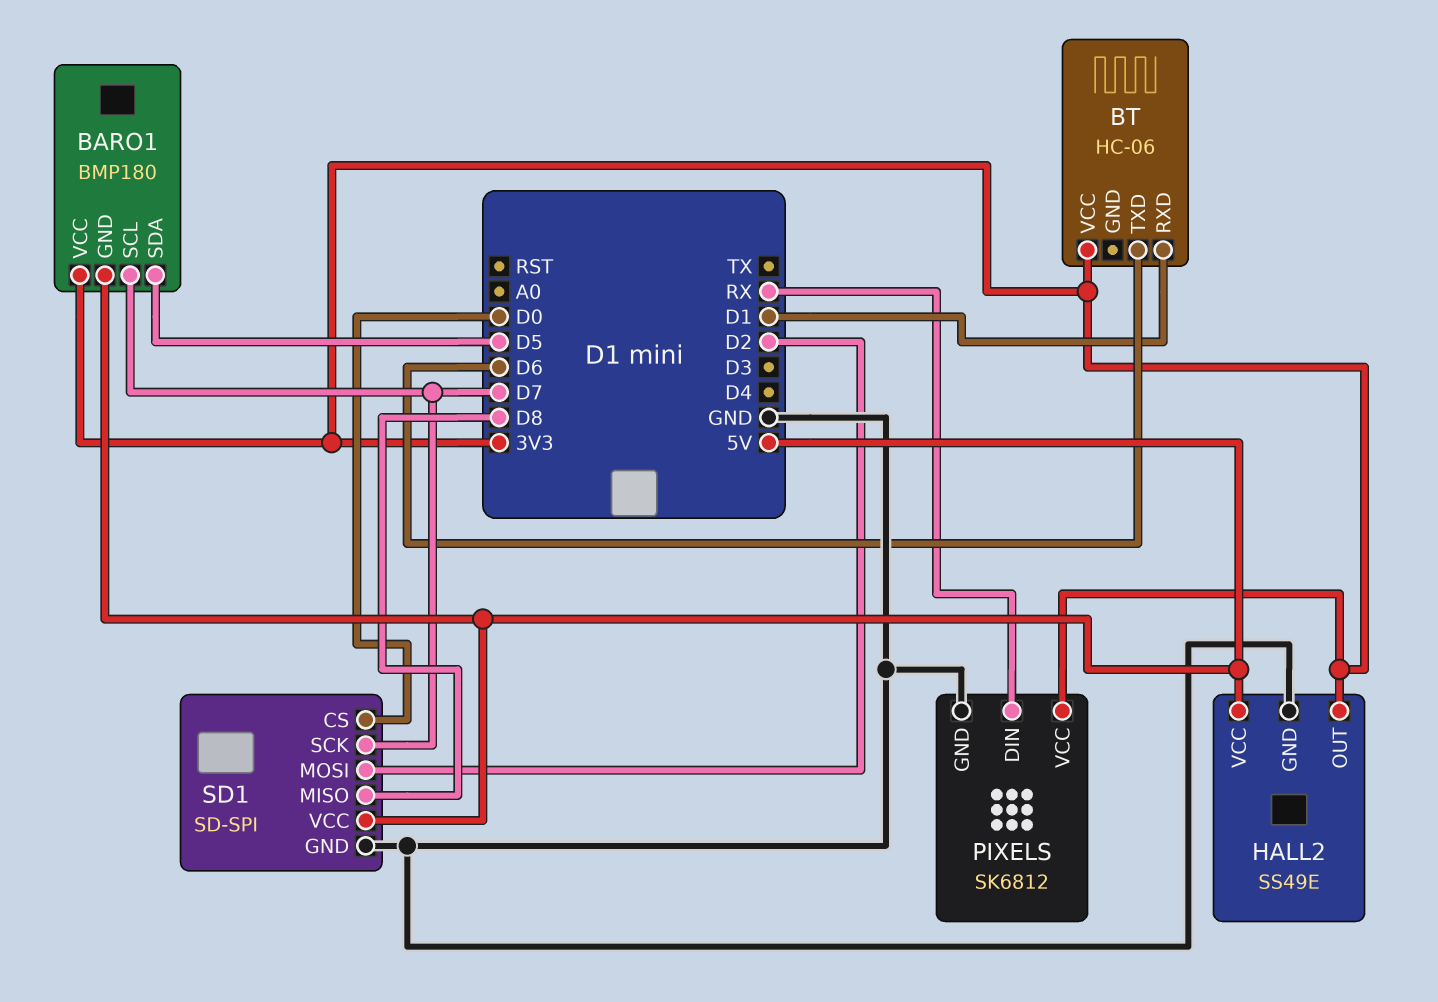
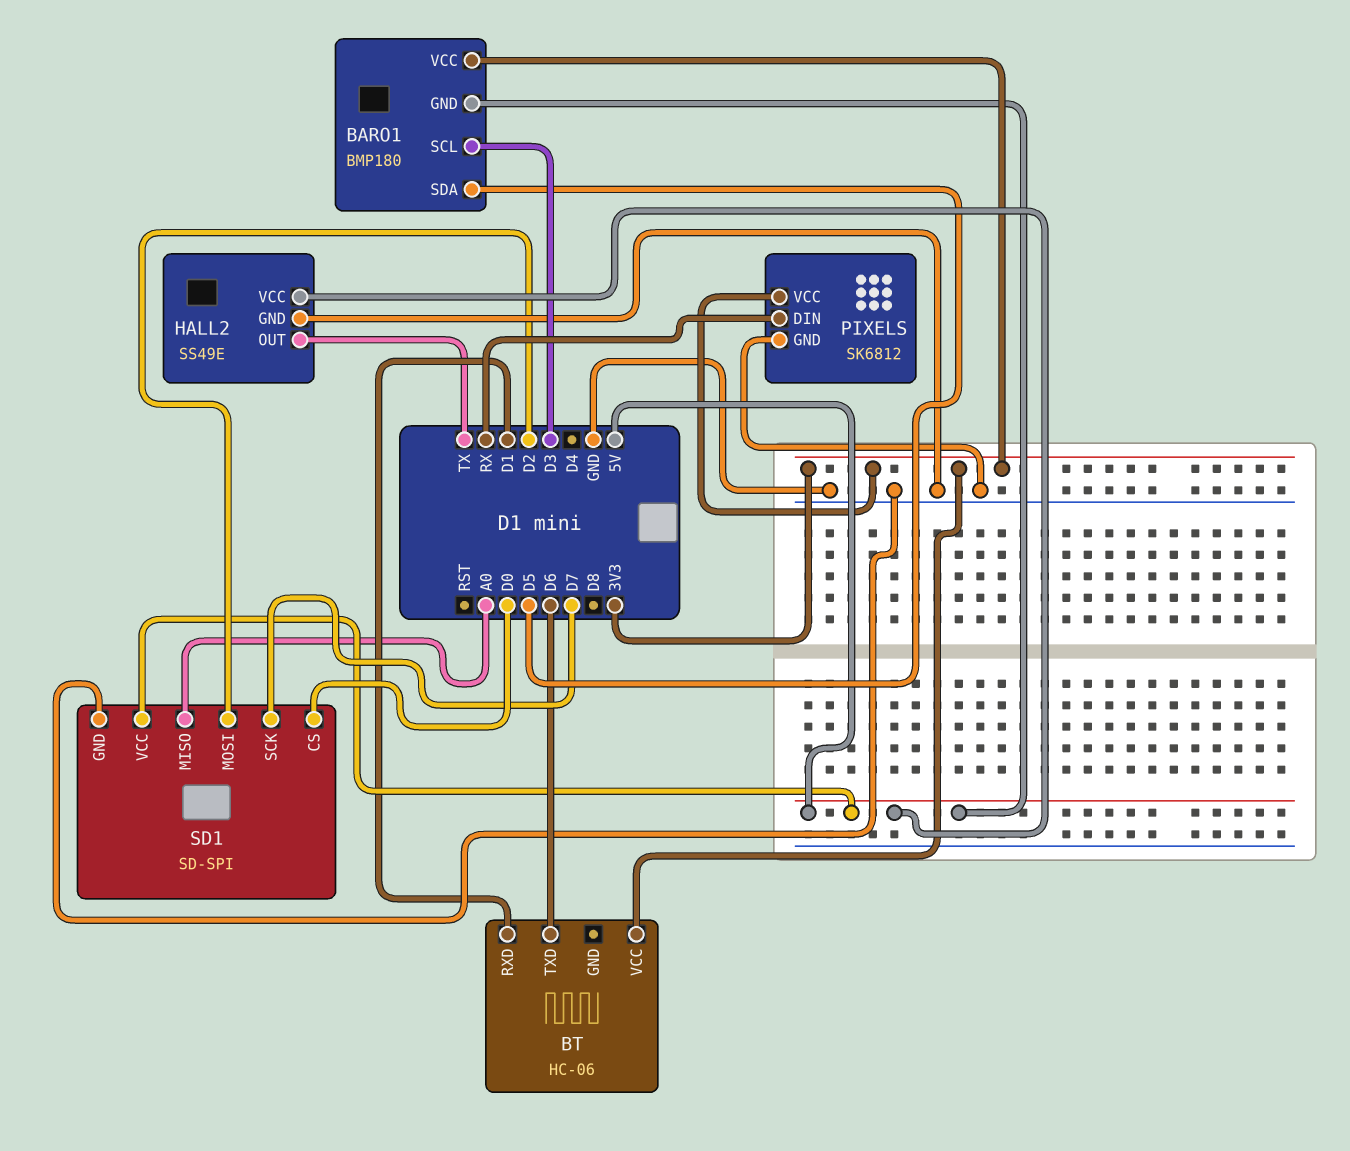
BARO1 pin SCL: D7 -> D3
HALL2 pin OUT: 3V3 -> TX
SD1 pin MISO: D8 -> A0

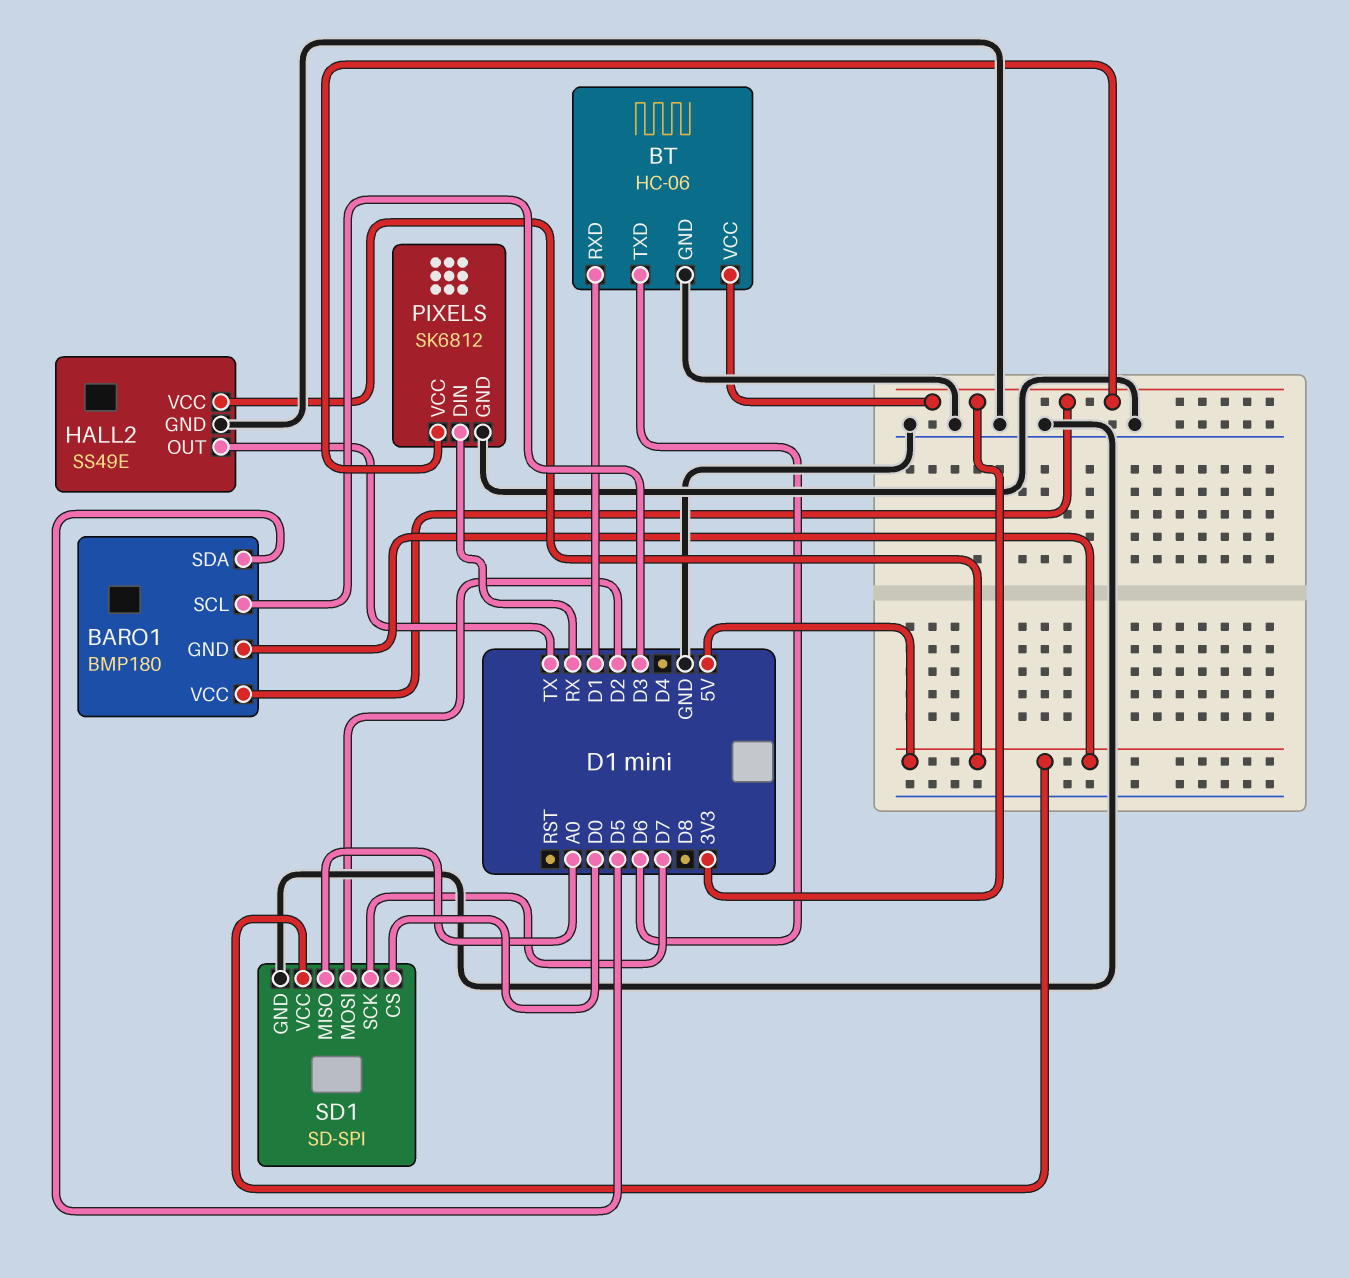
BT pin GND: none -> GND

